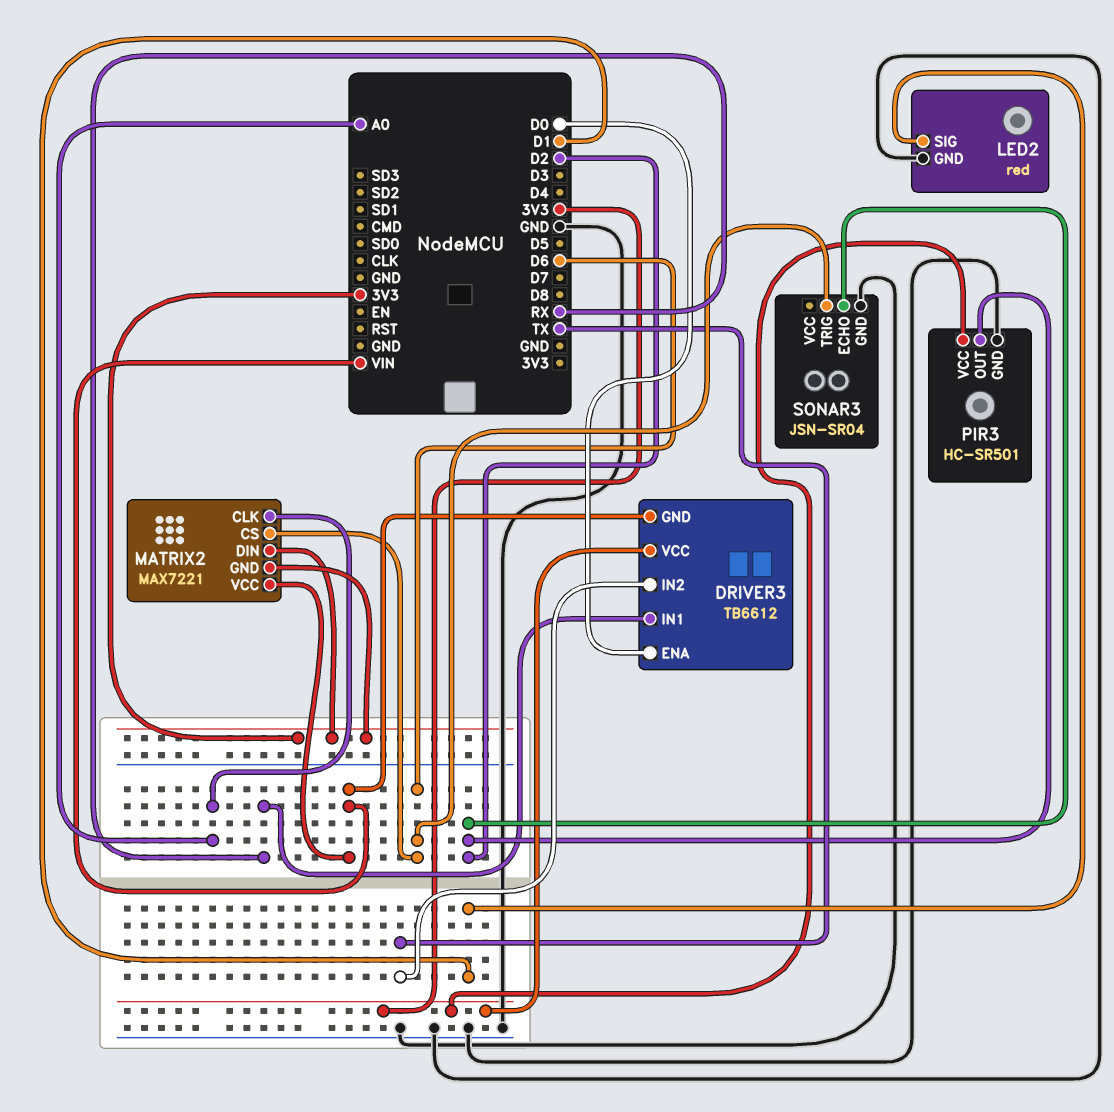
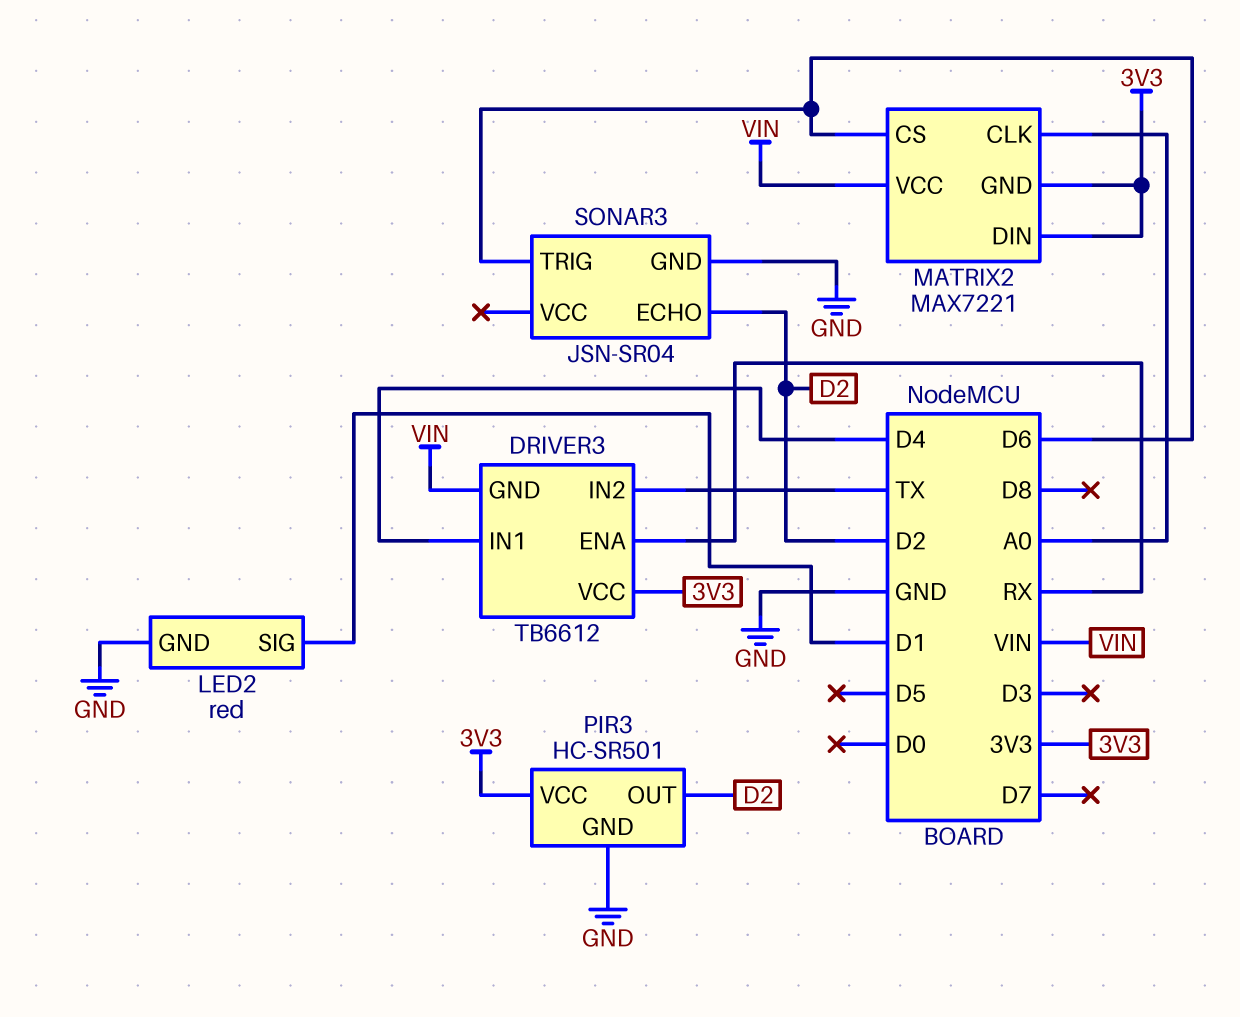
DRIVER3 pin ENA: D0 -> RX
DRIVER3 pin IN1: RX -> D4

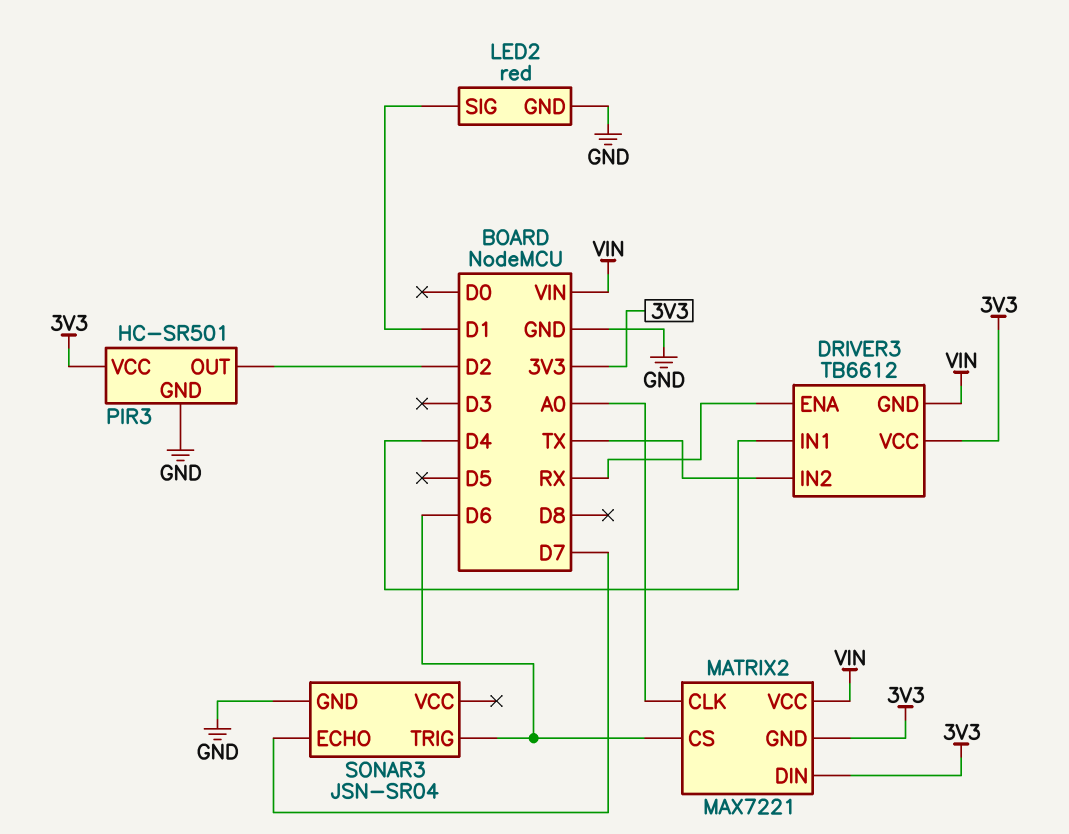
SONAR3 pin ECHO: D2 -> D7

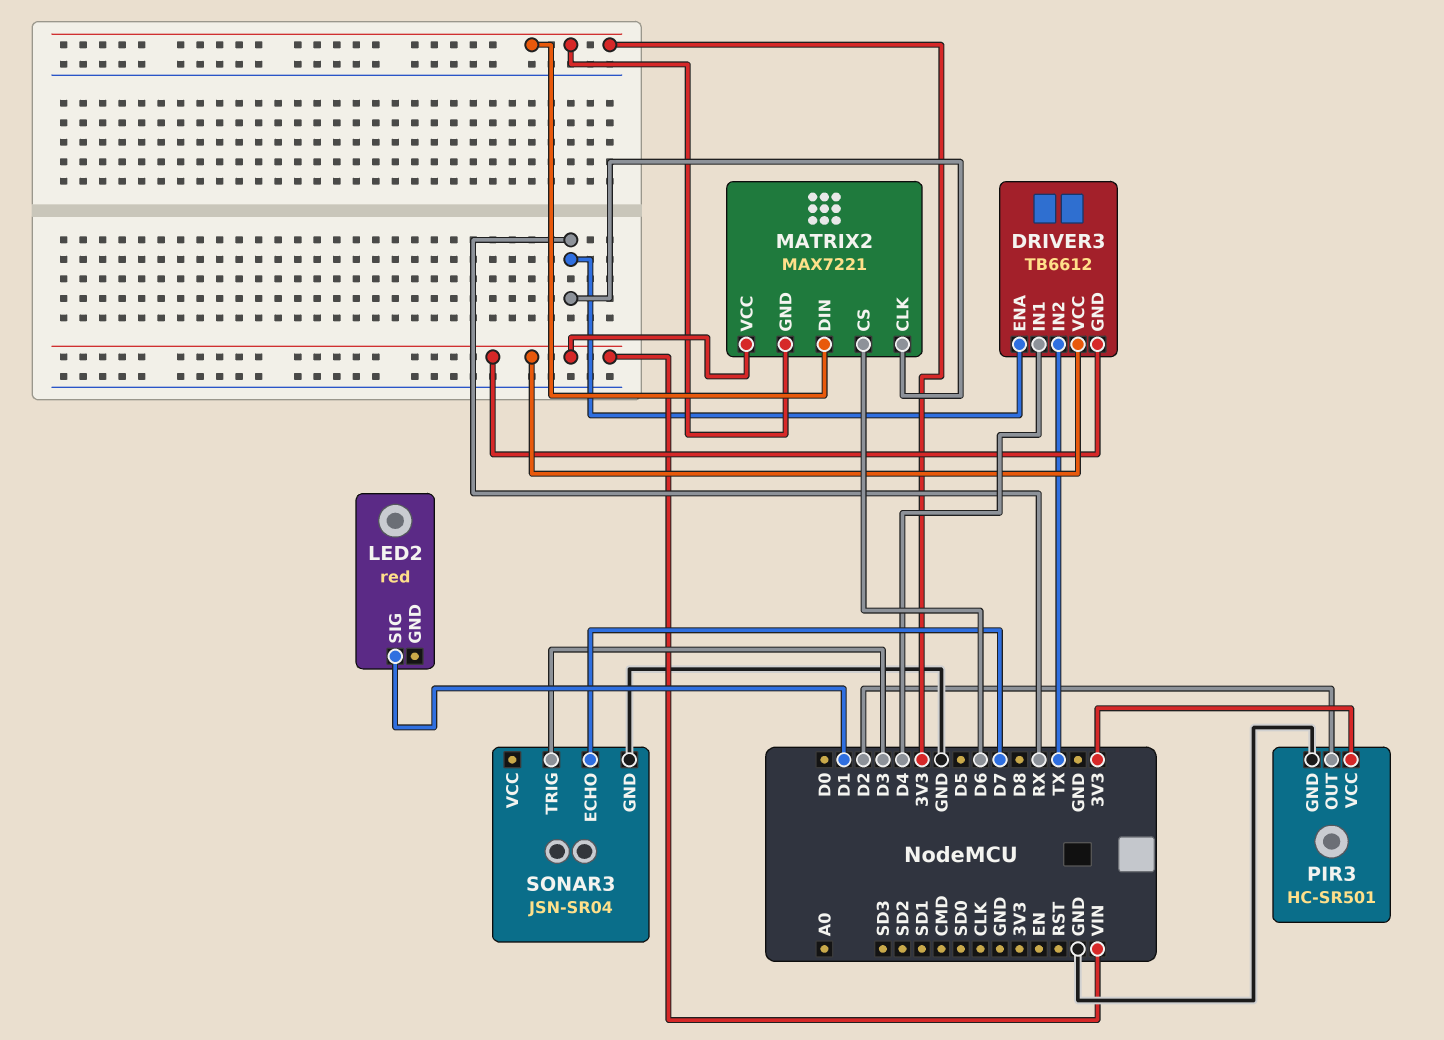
DRIVER3 pin VCC: 3V3 -> VIN
LED2 pin GND: GND -> none
MATRIX2 pin CLK: A0 -> RX
SONAR3 pin TRIG: D6 -> D3

